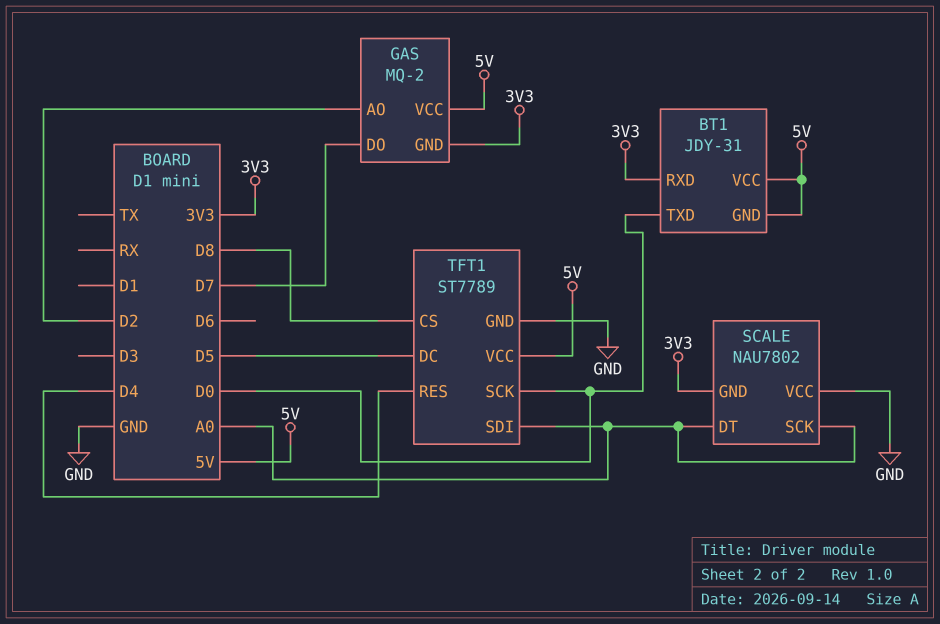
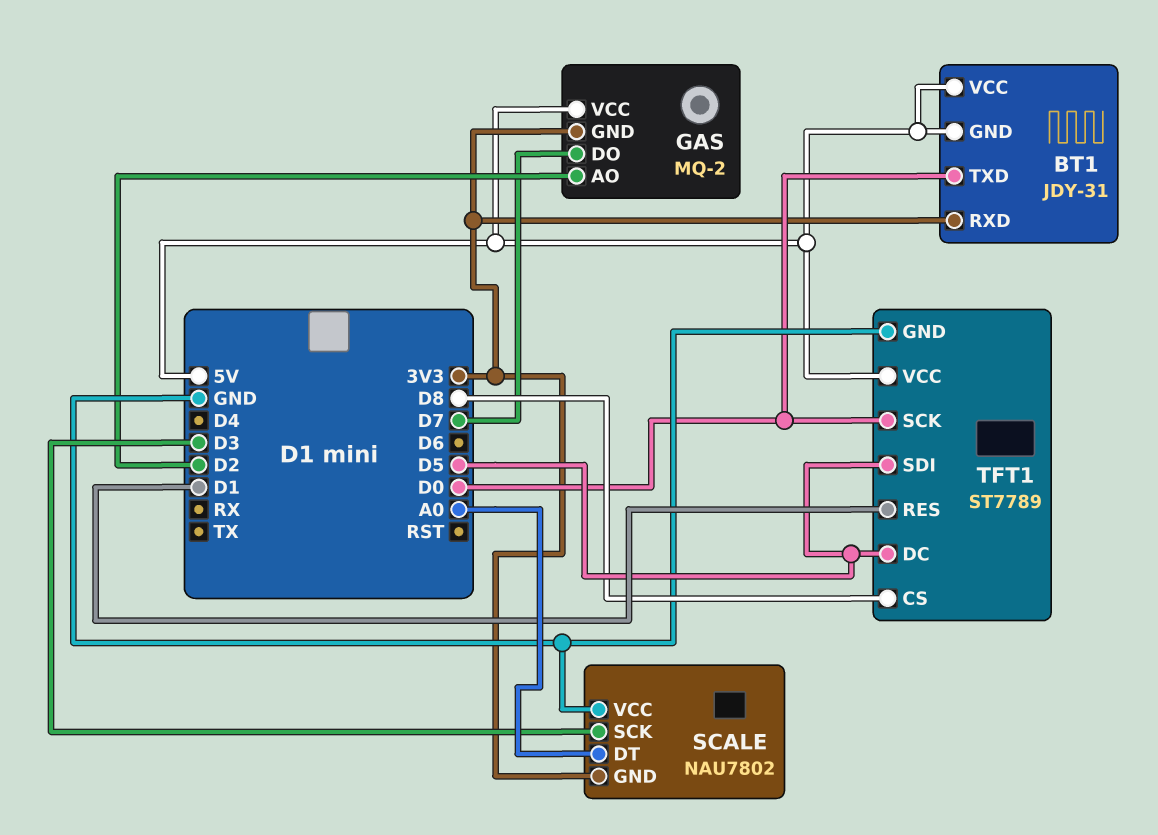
SCALE pin SCK: A0 -> D3
TFT1 pin RES: D4 -> D1
TFT1 pin SDI: A0 -> D5

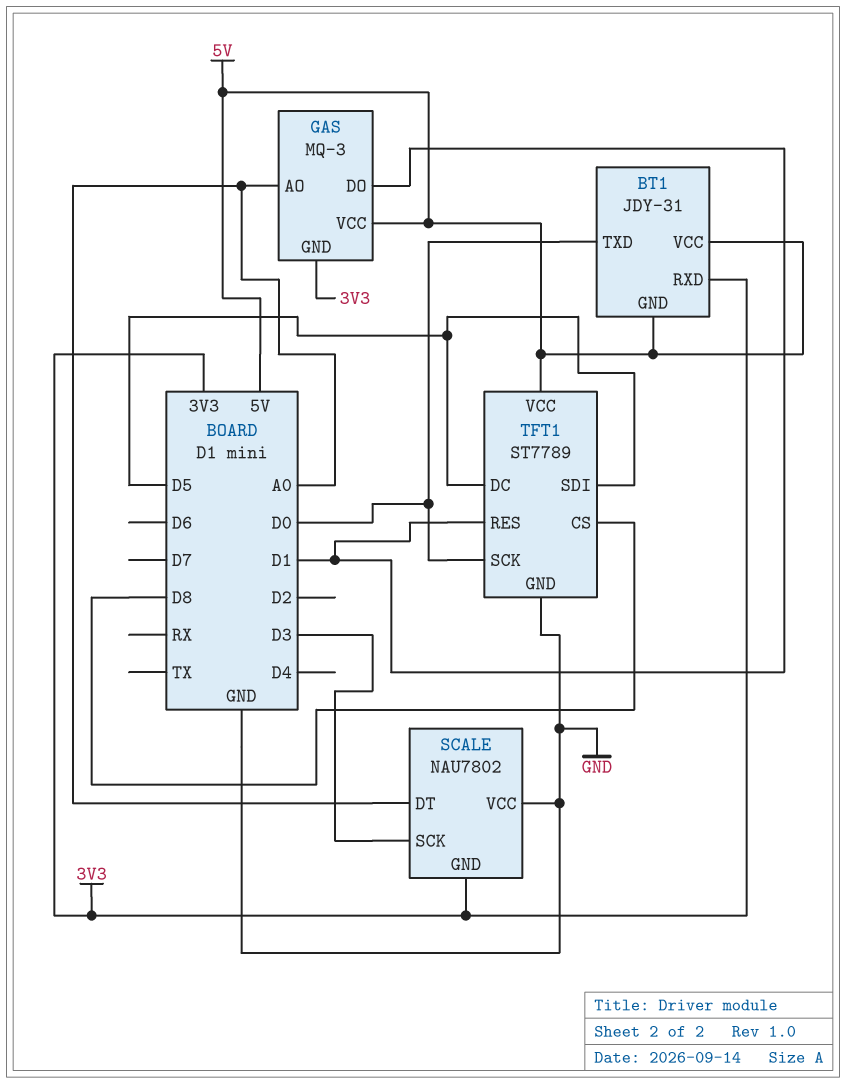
GAS: MQ-2 -> MQ-3
GAS pin AO: D2 -> A0
GAS pin DO: D7 -> D1

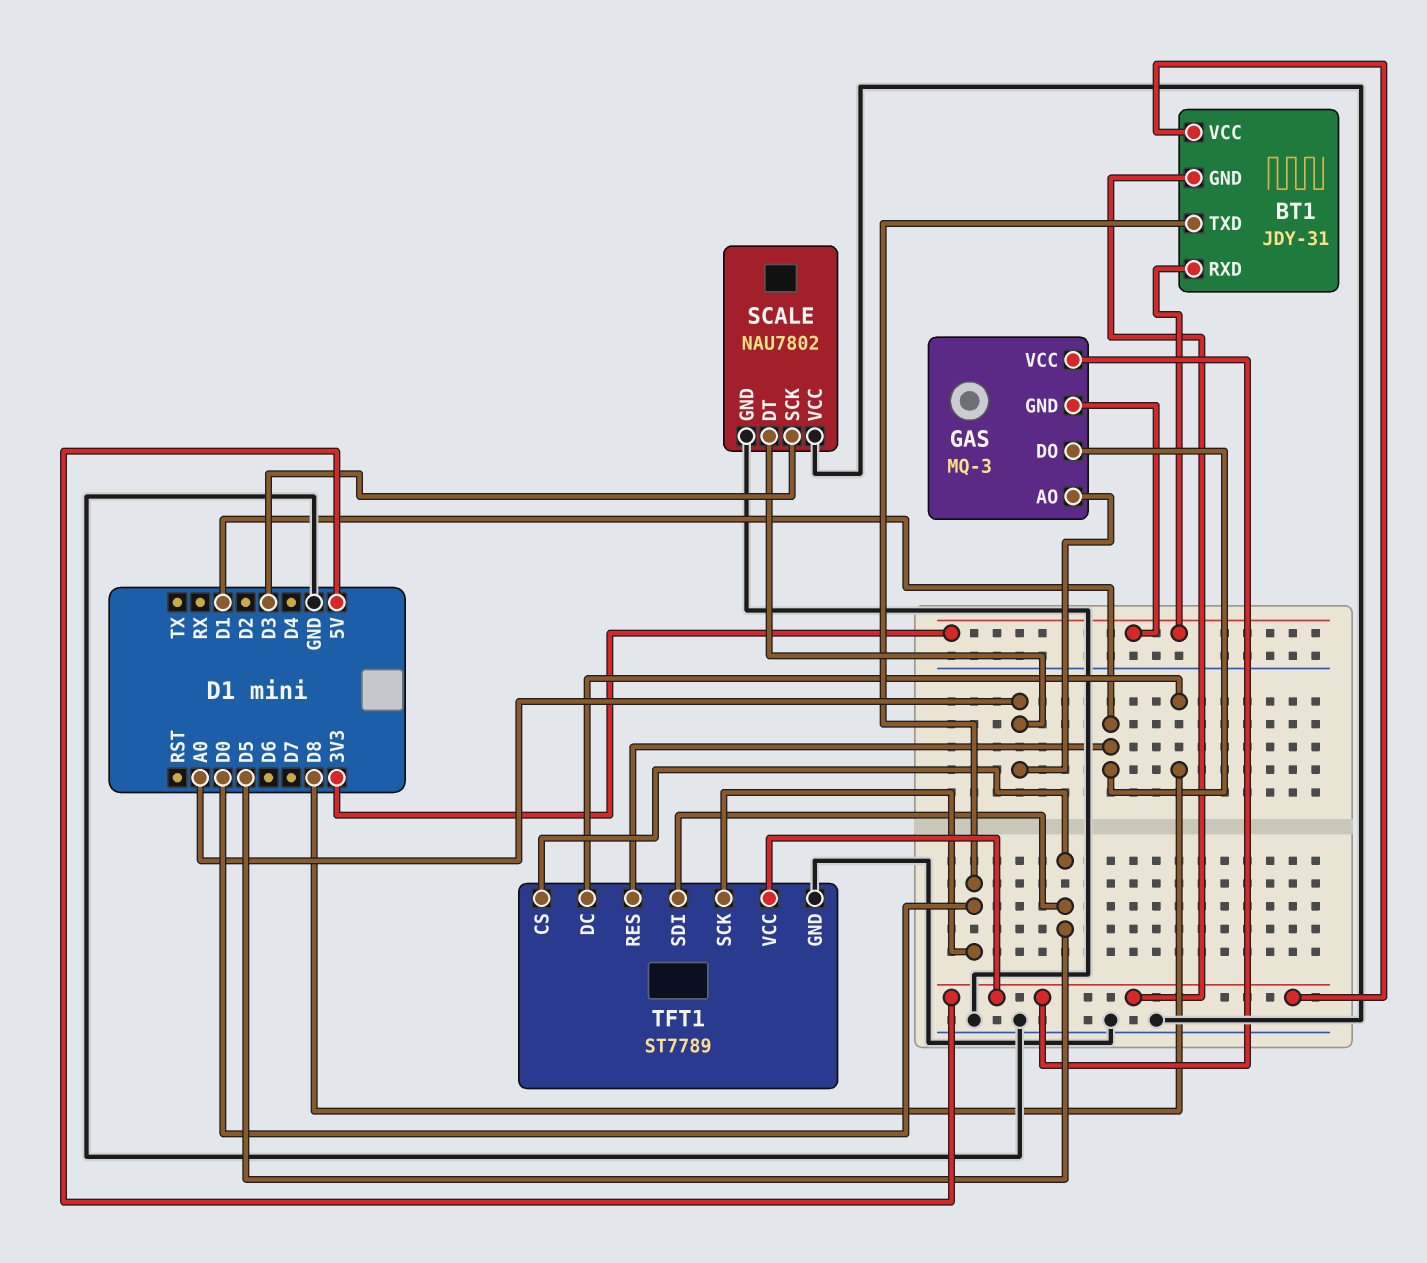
SCALE pin GND: 3V3 -> GND
TFT1 pin CS: D8 -> D5
TFT1 pin DC: D5 -> D8

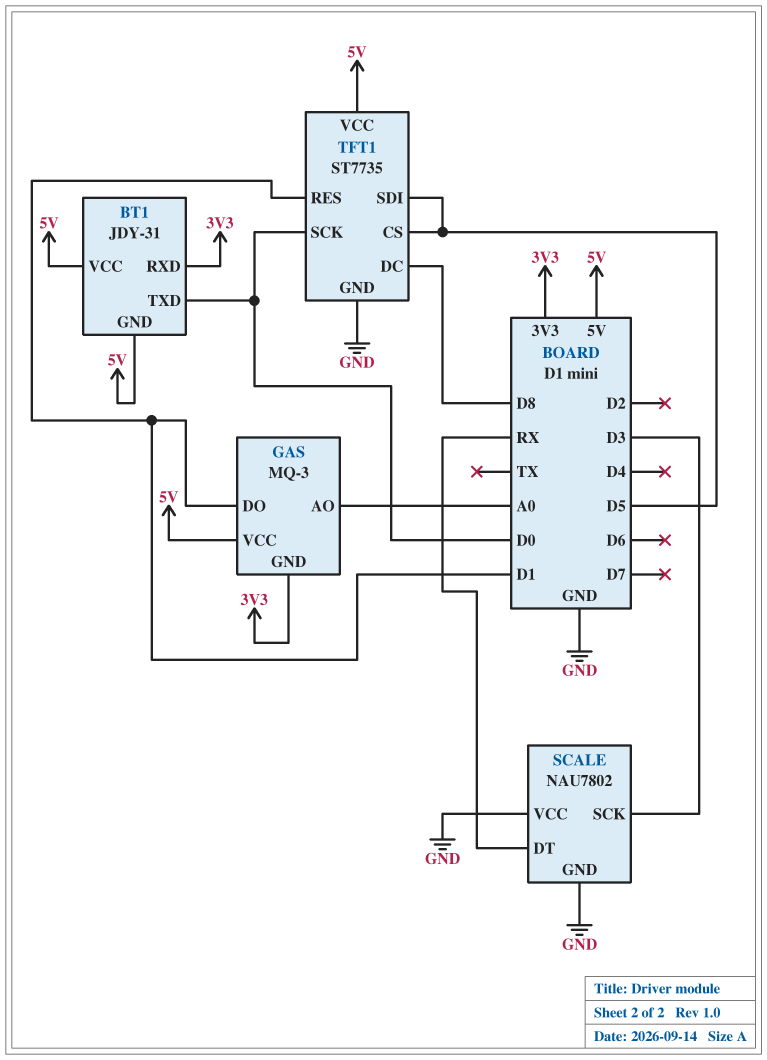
SCALE pin DT: A0 -> RX
TFT1: ST7789 -> ST7735

